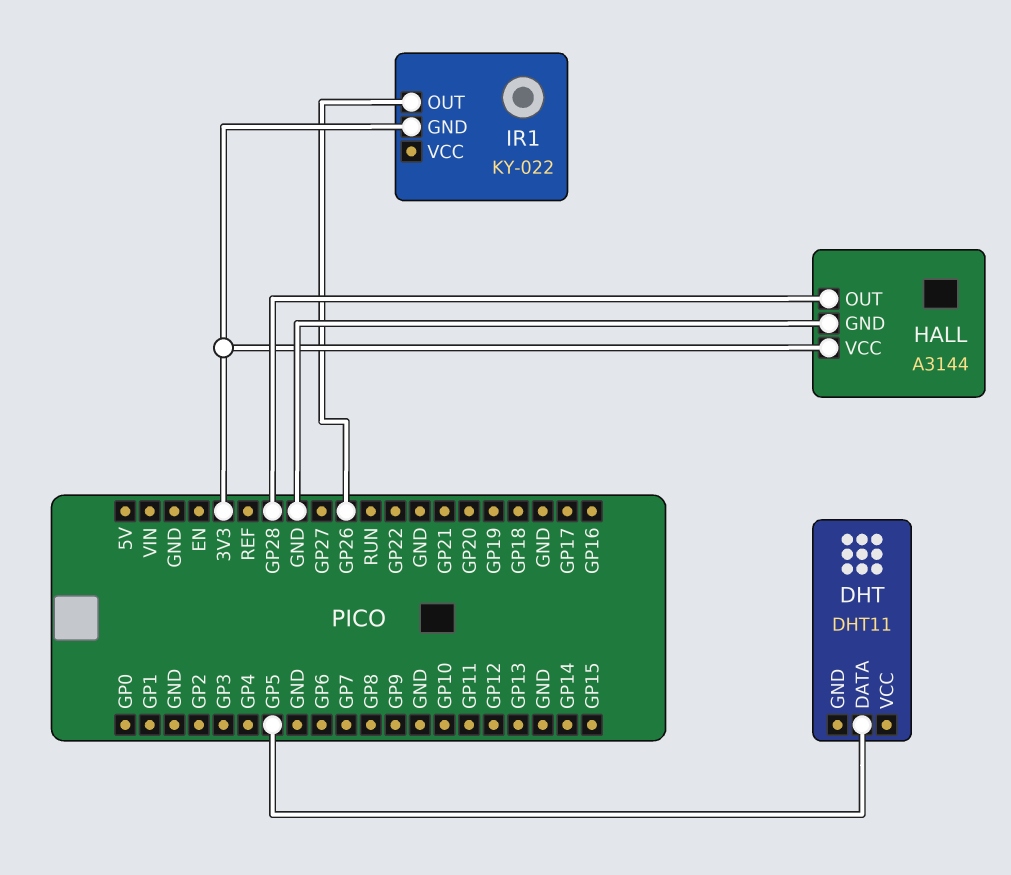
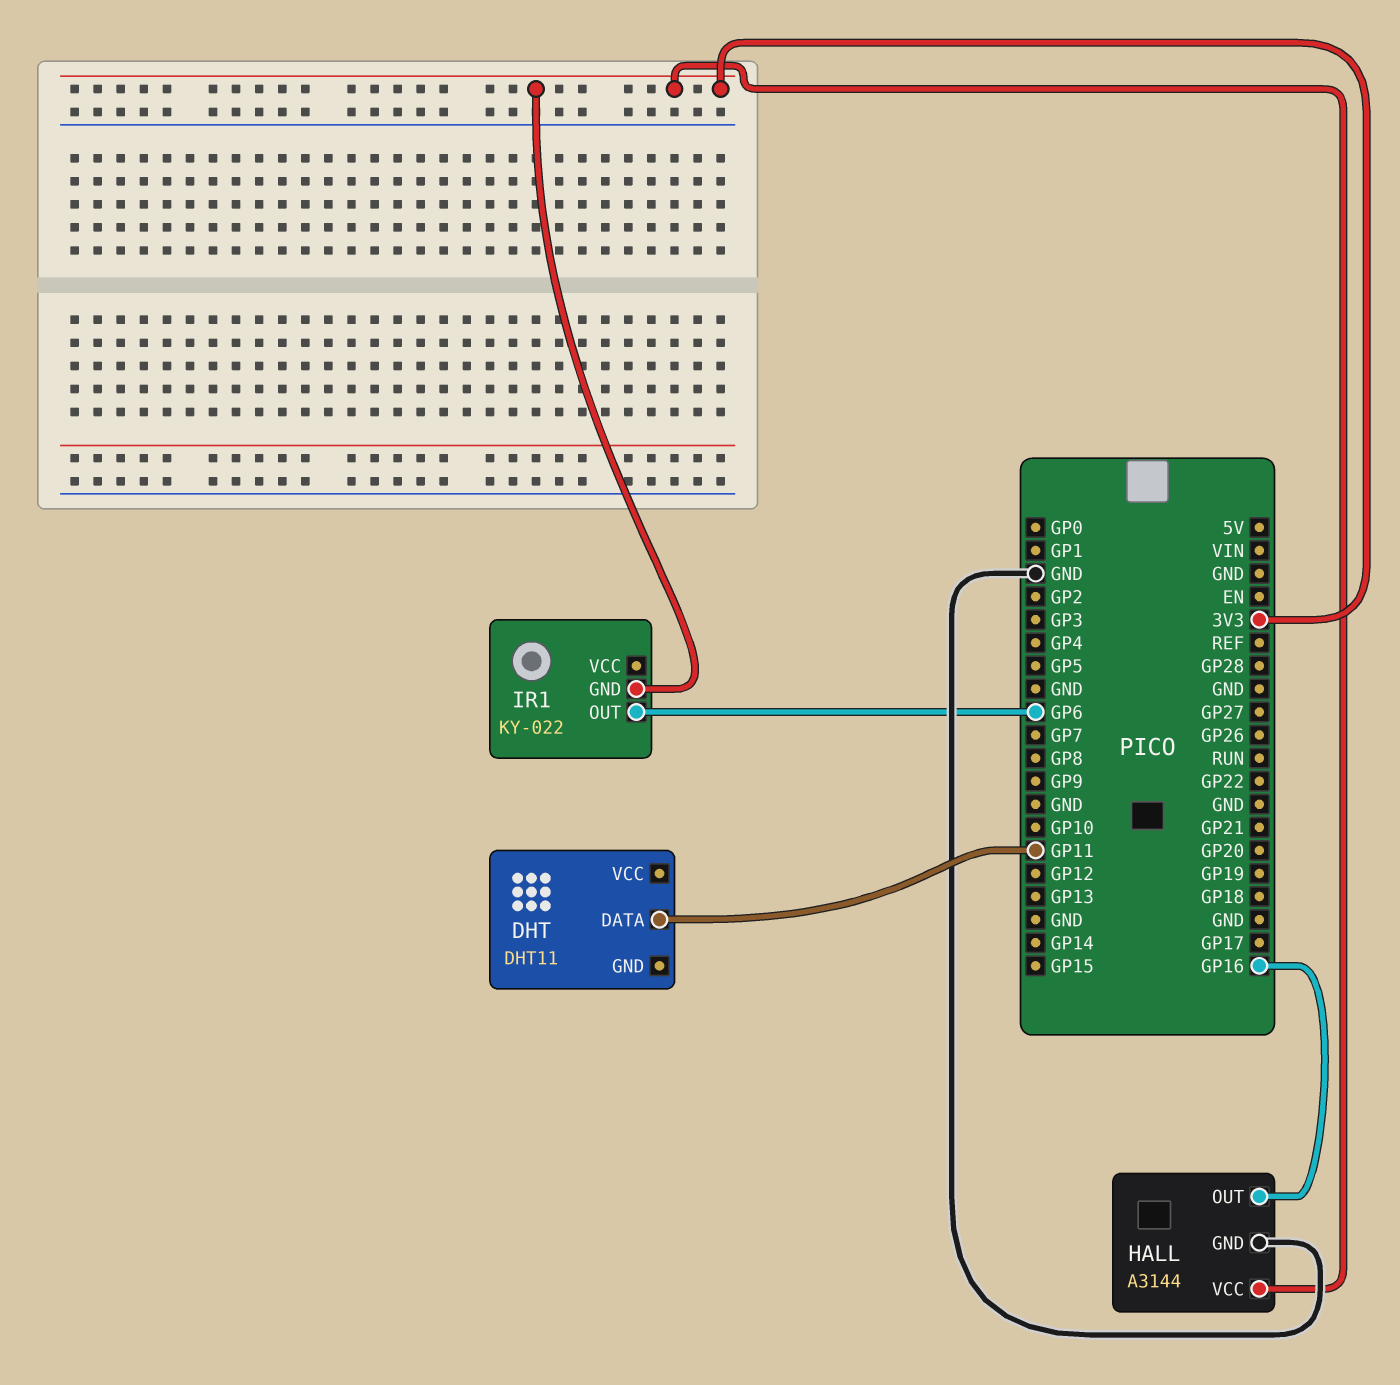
DHT pin DATA: GP5 -> GP11
HALL pin OUT: GP28 -> GP16
IR1 pin OUT: GP26 -> GP6

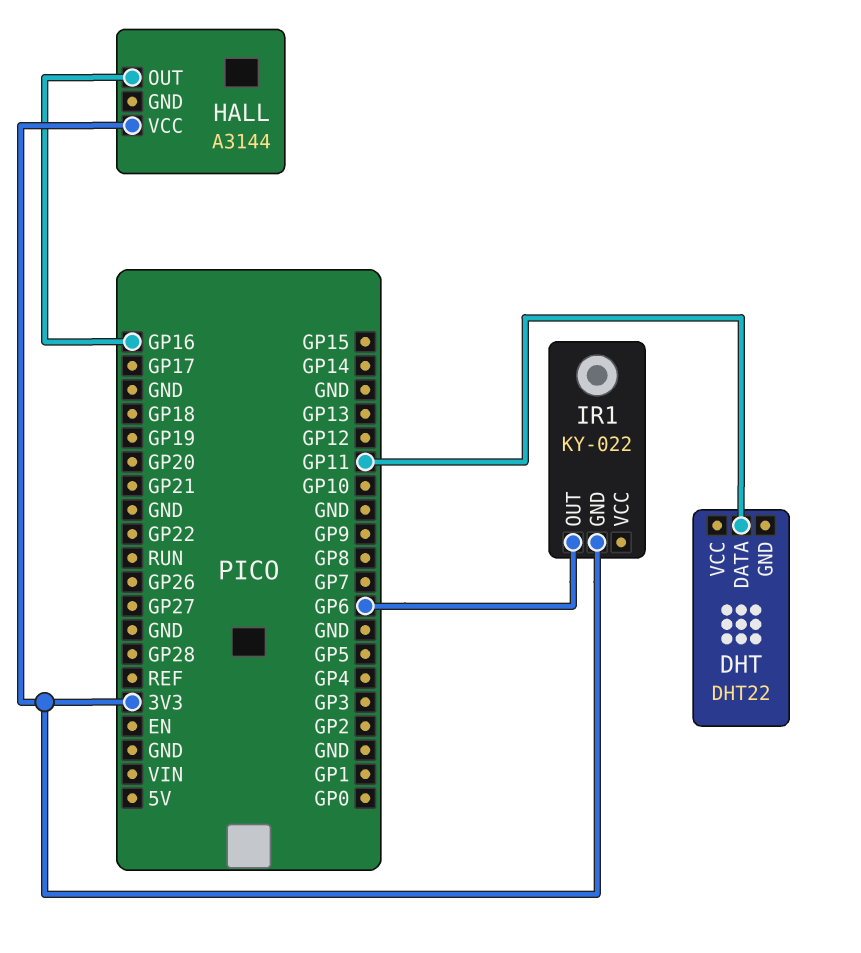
DHT: DHT11 -> DHT22
HALL pin GND: GND -> none

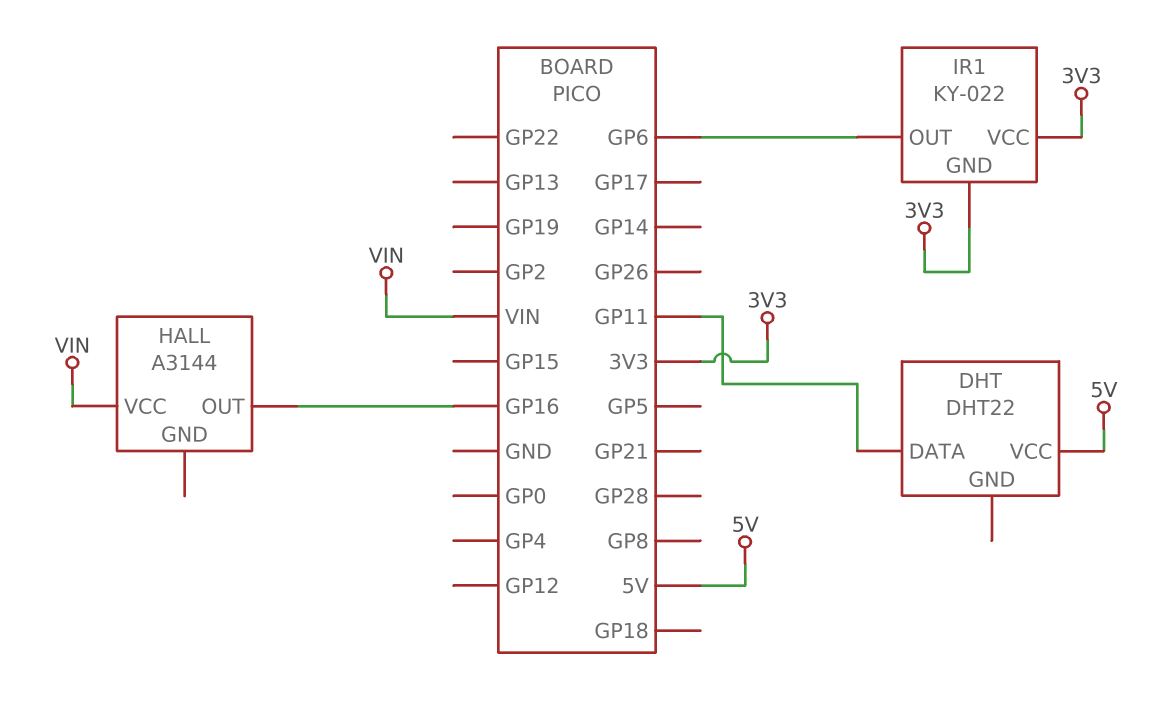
DHT pin VCC: none -> 5V
HALL pin VCC: 3V3 -> VIN
IR1 pin VCC: none -> 3V3

